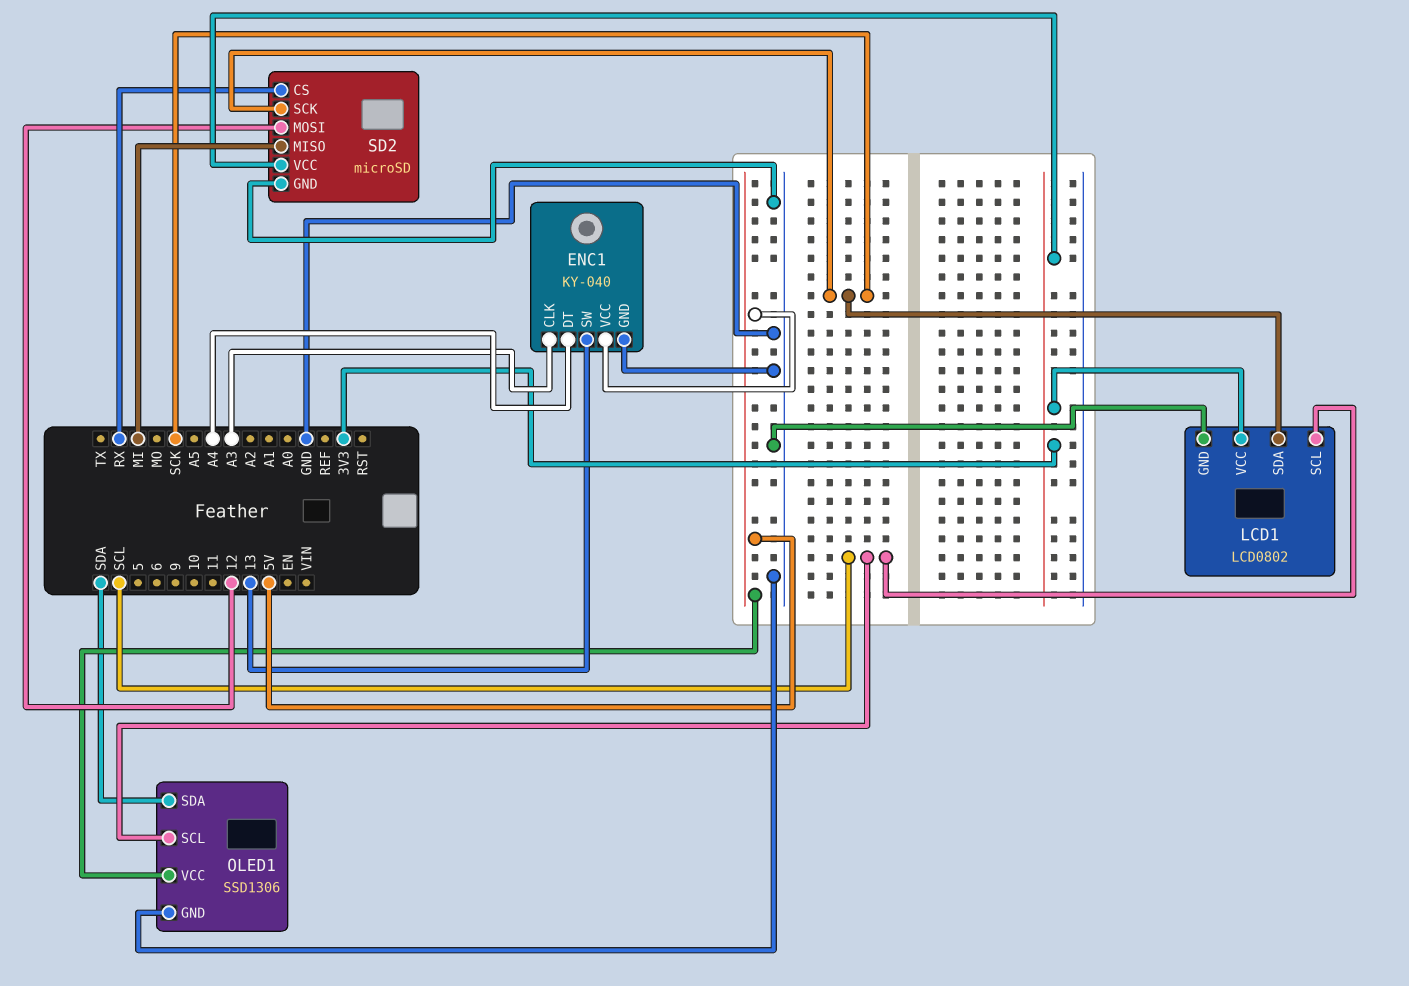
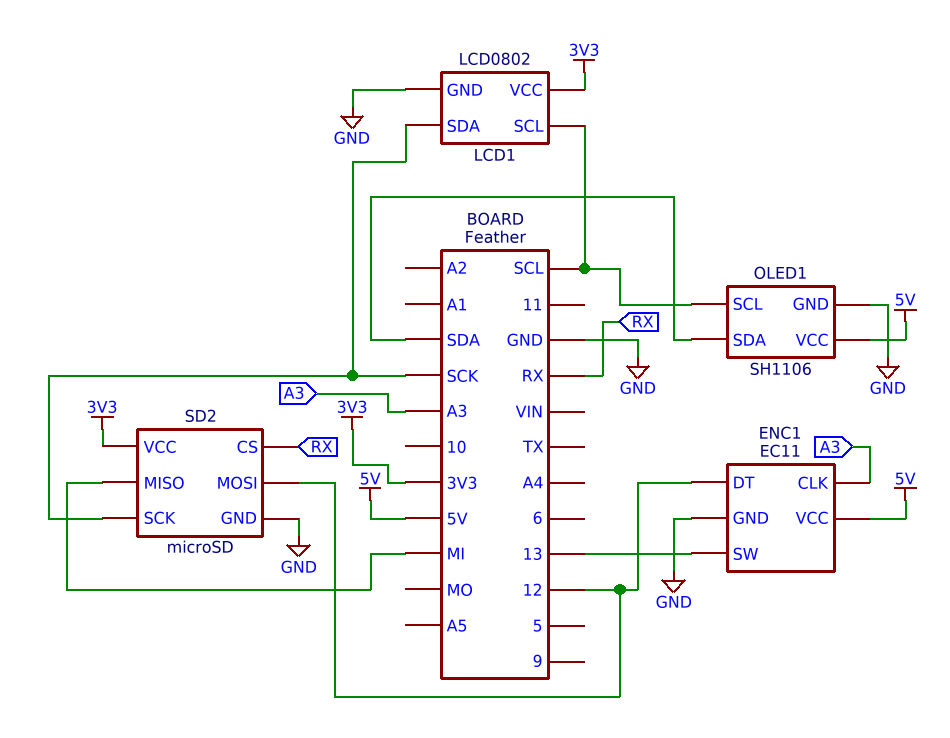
ENC1: KY-040 -> EC11
ENC1 pin DT: A4 -> 12
OLED1: SSD1306 -> SH1106

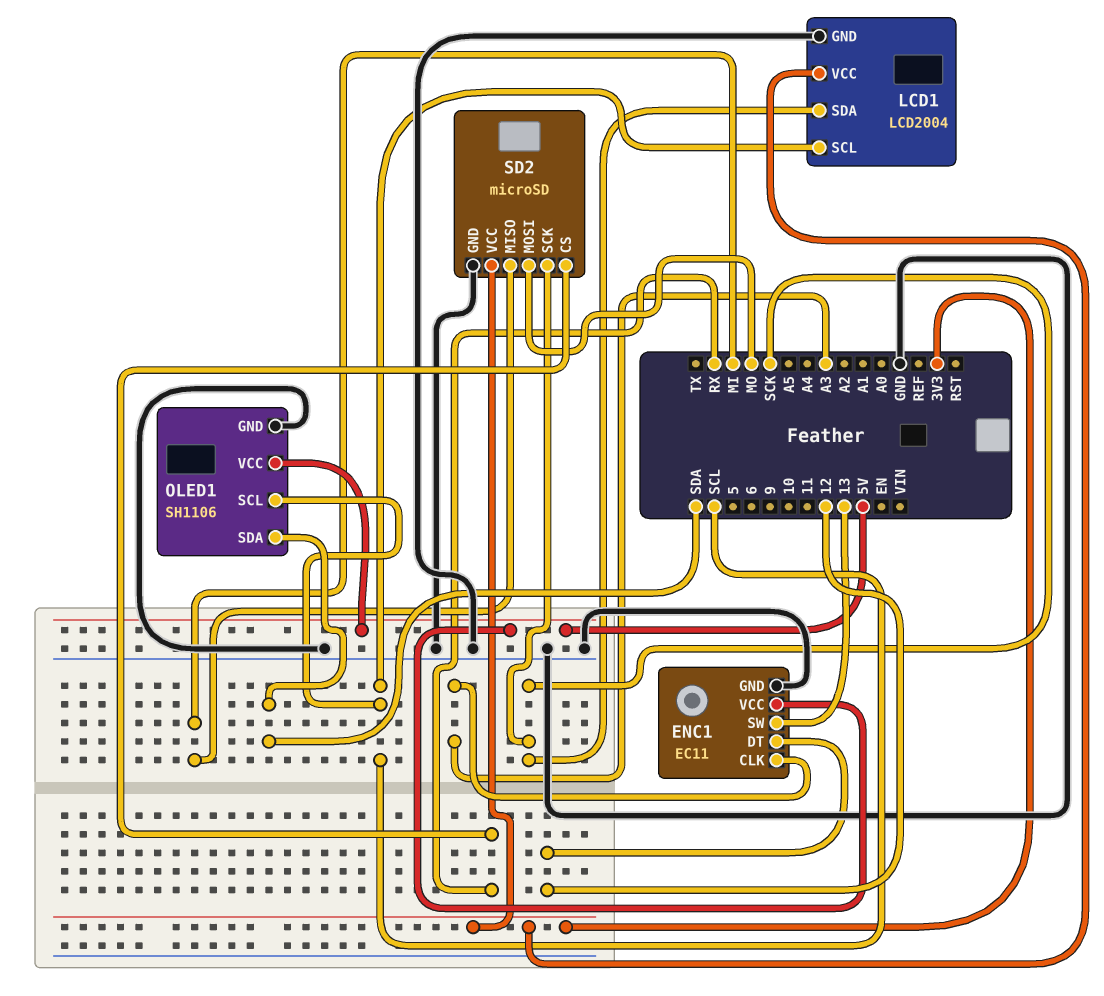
LCD1: LCD0802 -> LCD2004
SD2 pin MOSI: 12 -> MO

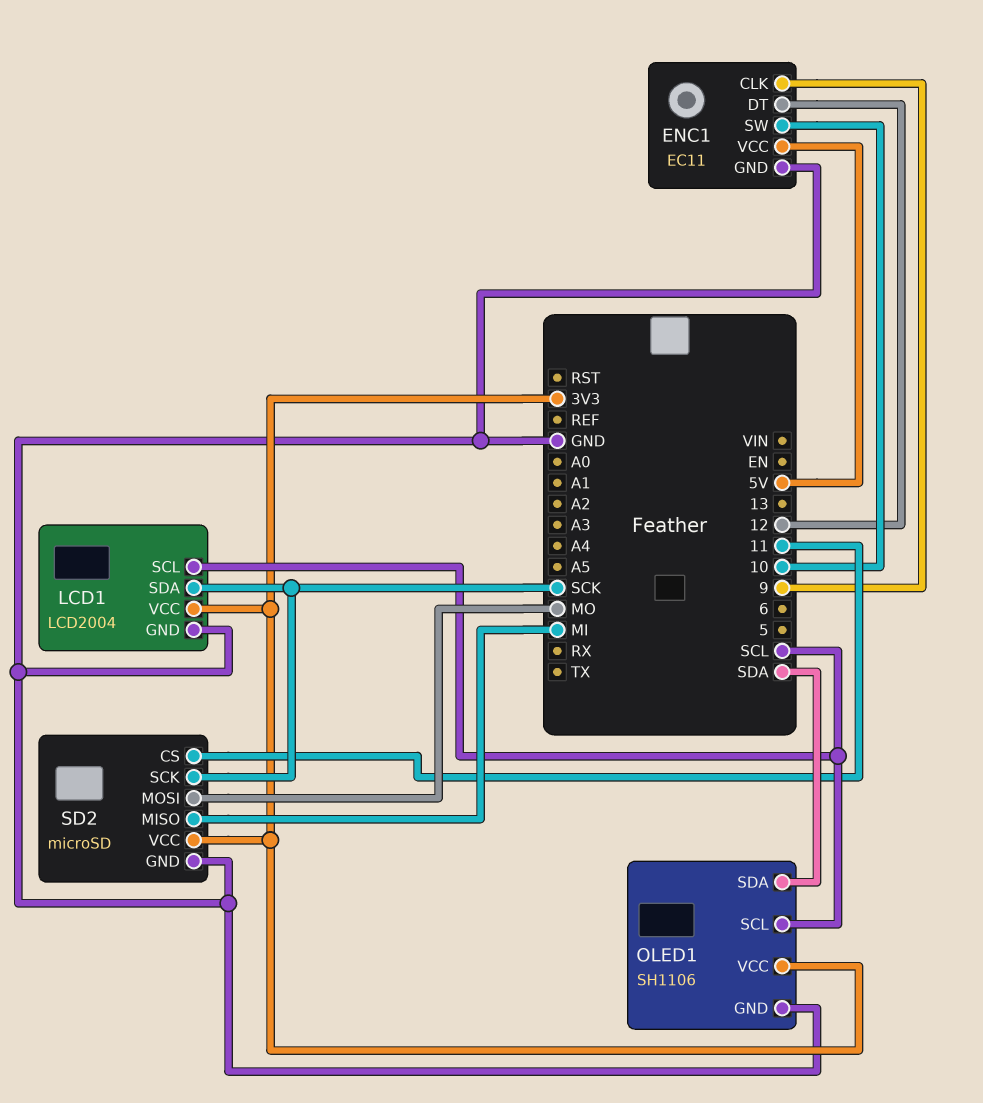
ENC1 pin CLK: A3 -> 9
ENC1 pin SW: 13 -> 10
OLED1 pin VCC: 5V -> 3V3
SD2 pin CS: RX -> 11

